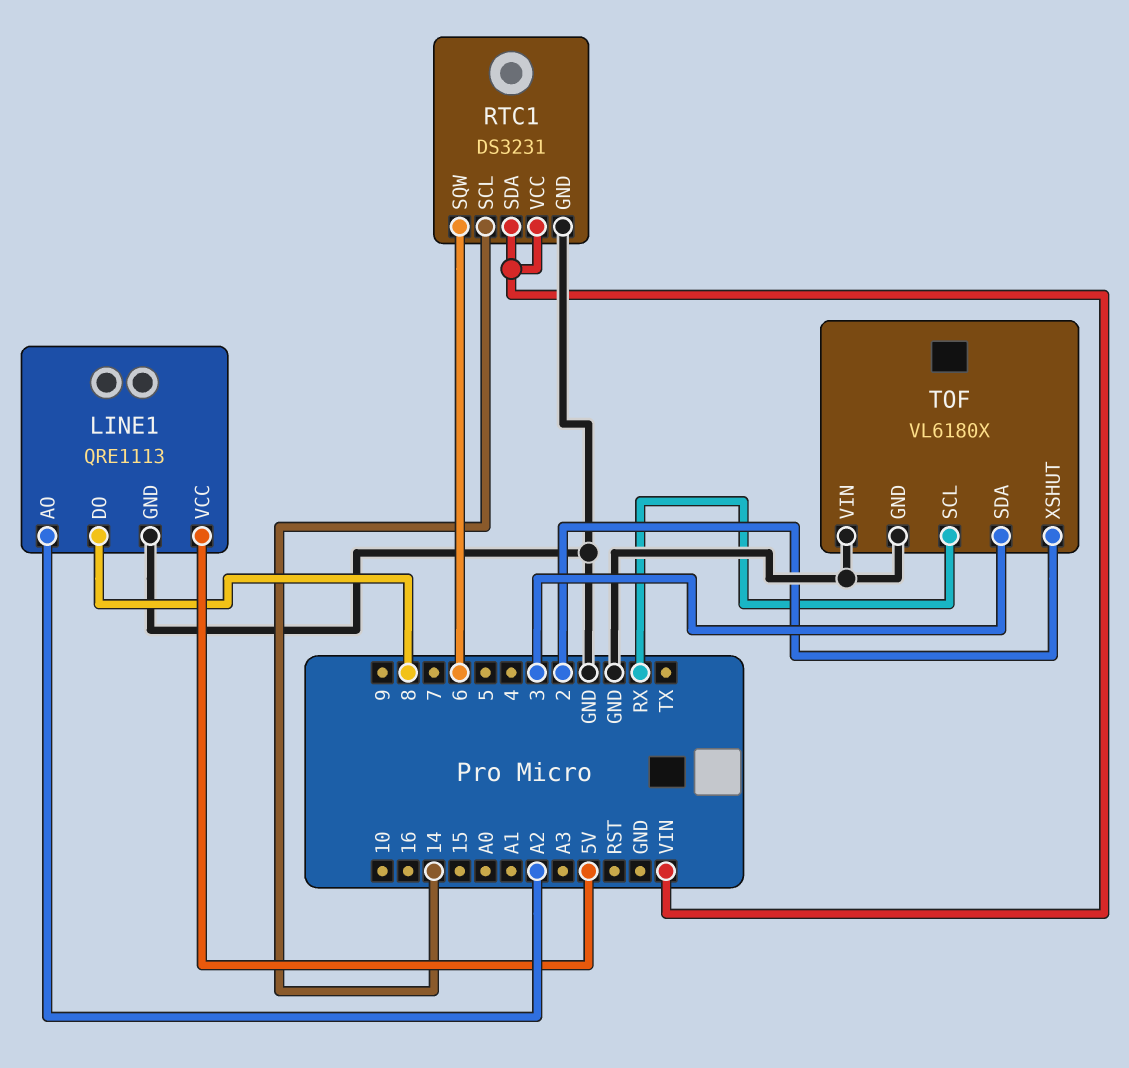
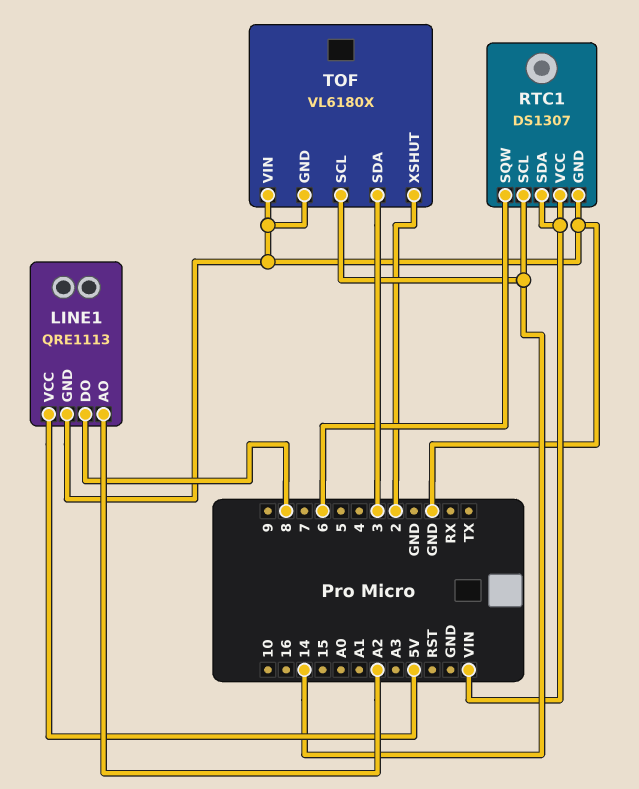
RTC1: DS3231 -> DS1307
TOF pin SCL: RX -> 14

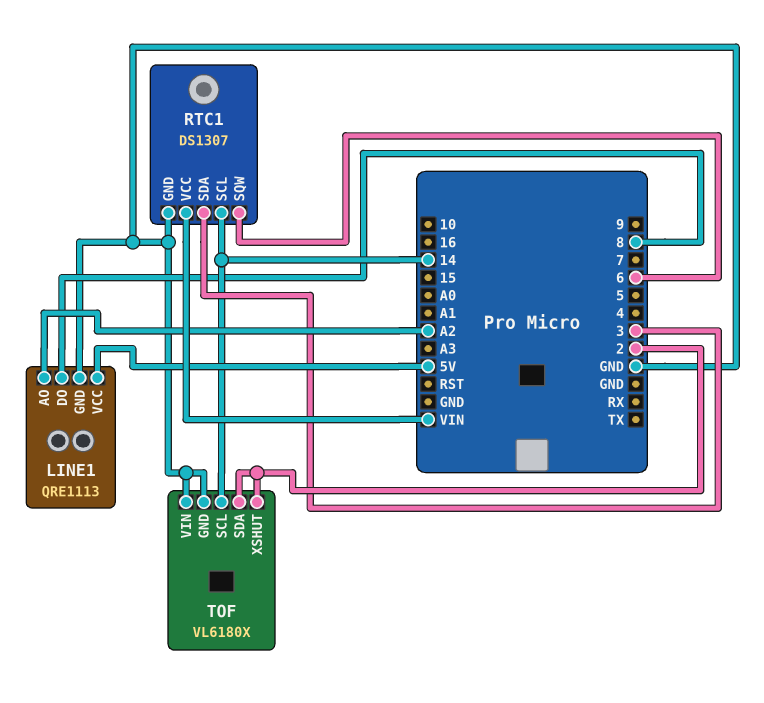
RTC1 pin SDA: VIN -> 3
TOF pin SDA: 3 -> 2

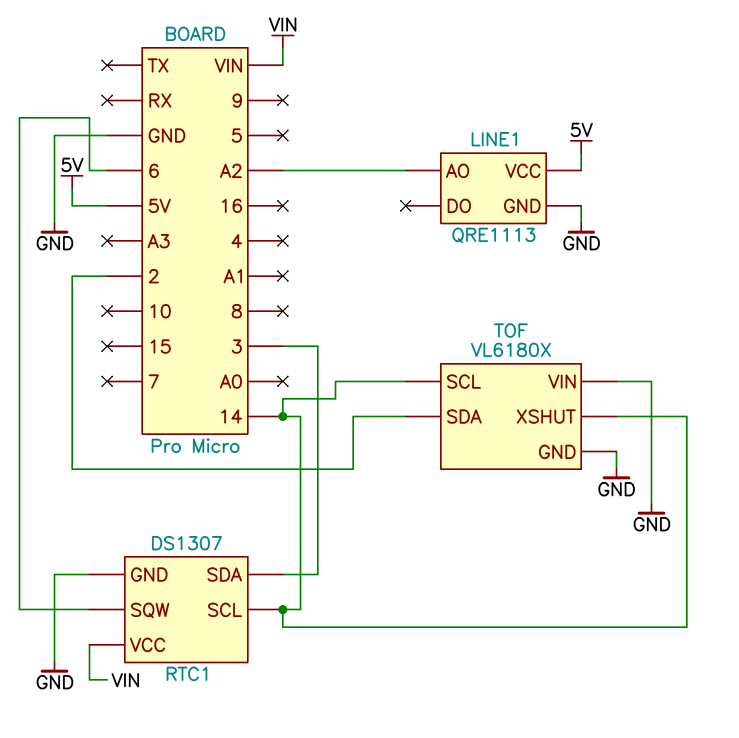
LINE1 pin DO: 8 -> none
TOF pin XSHUT: 2 -> 14

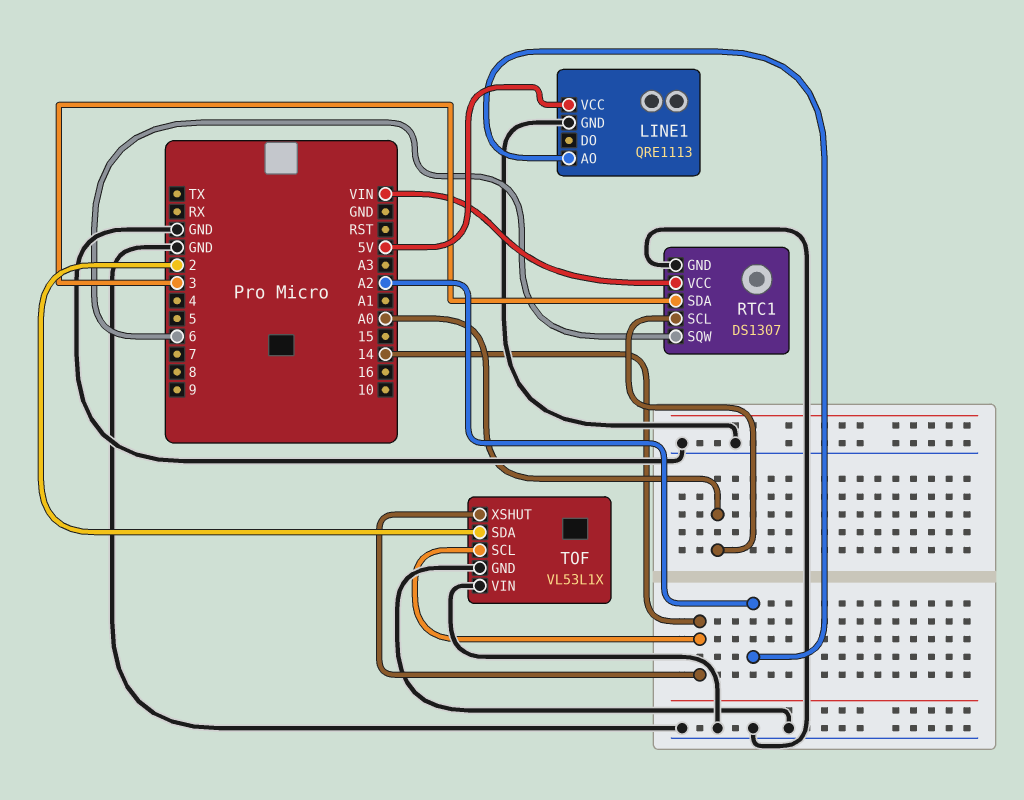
RTC1 pin SCL: 14 -> A0
TOF: VL6180X -> VL53L1X

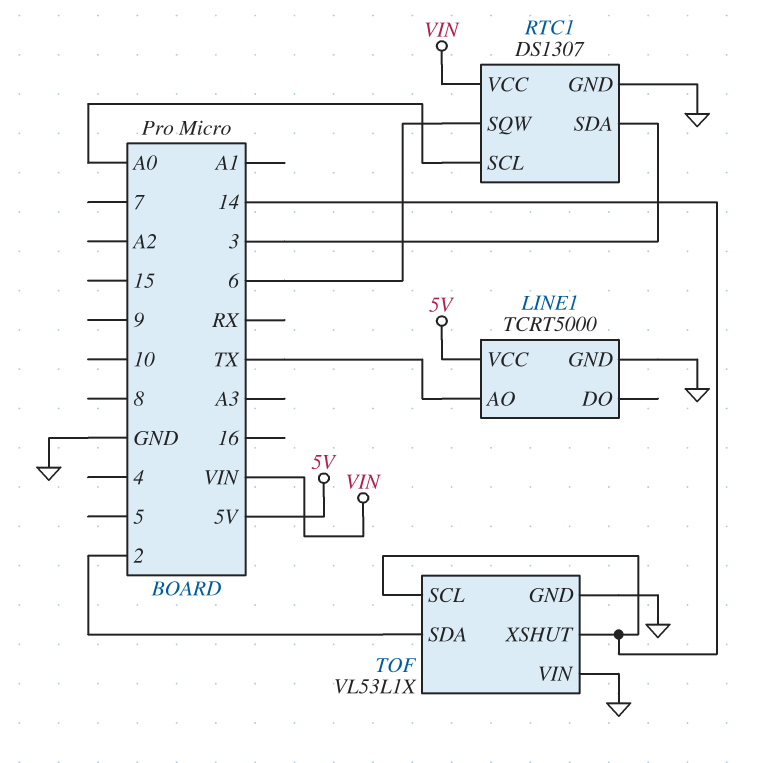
LINE1: QRE1113 -> TCRT5000
LINE1 pin AO: A2 -> TX

